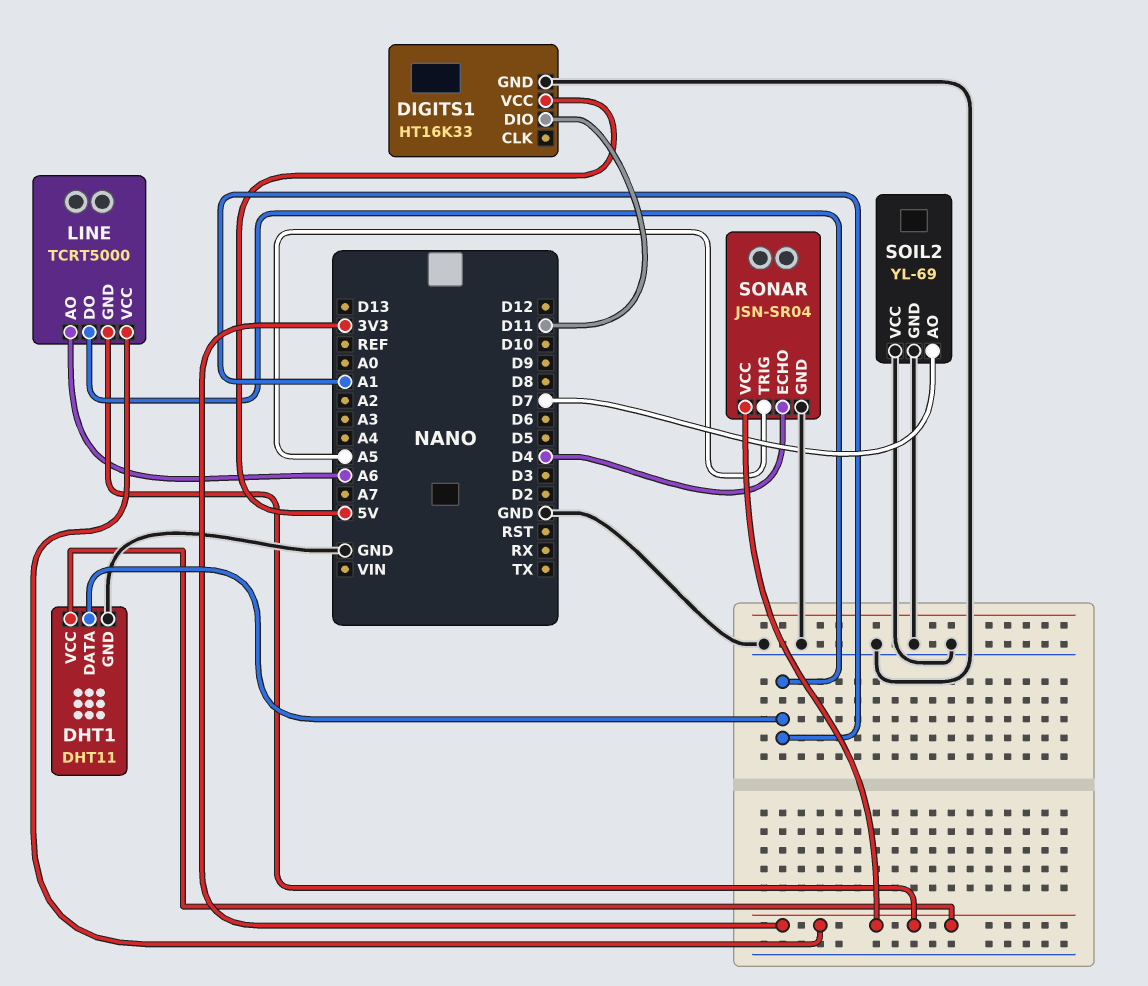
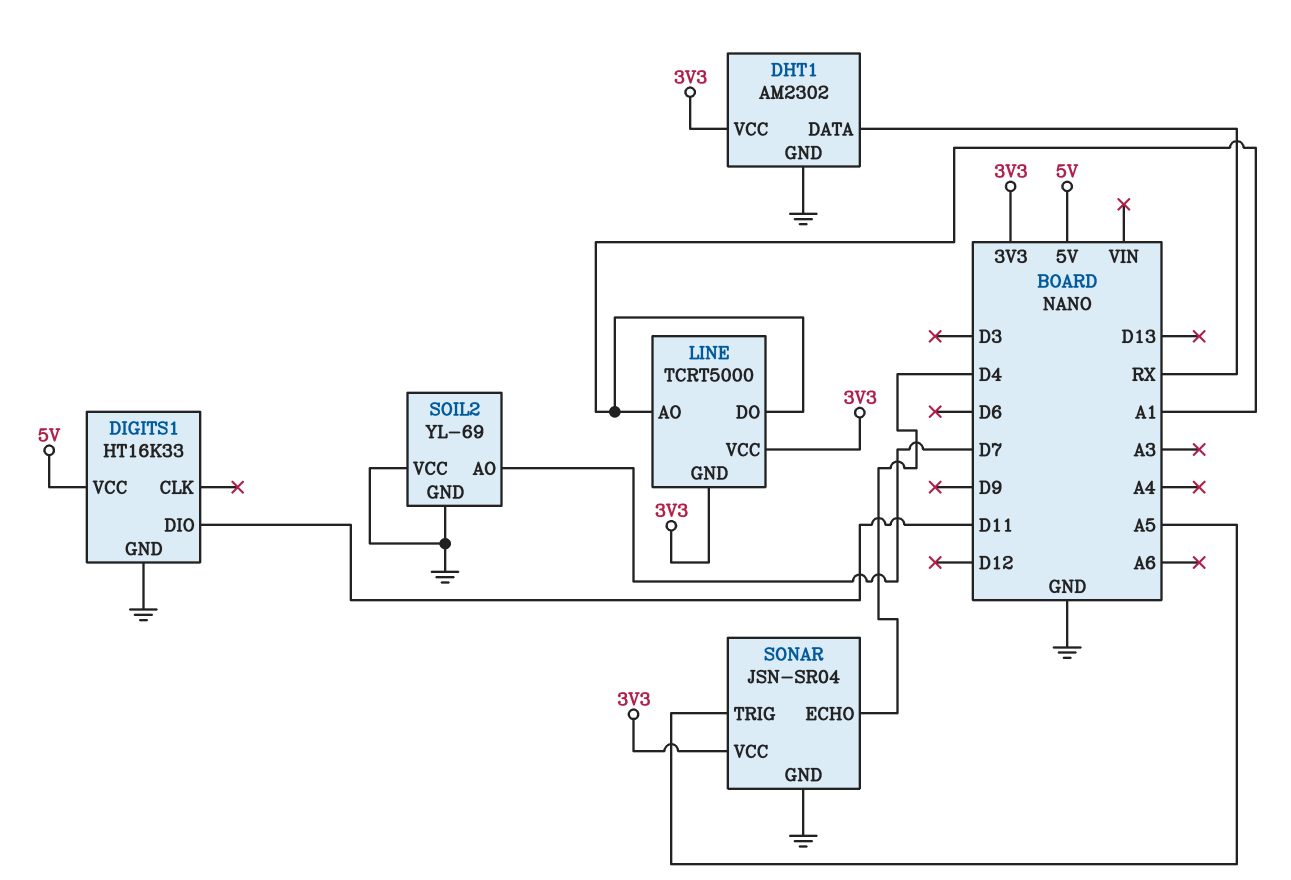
DHT1: DHT11 -> AM2302
DHT1 pin DATA: A1 -> RX
LINE pin AO: A6 -> A1

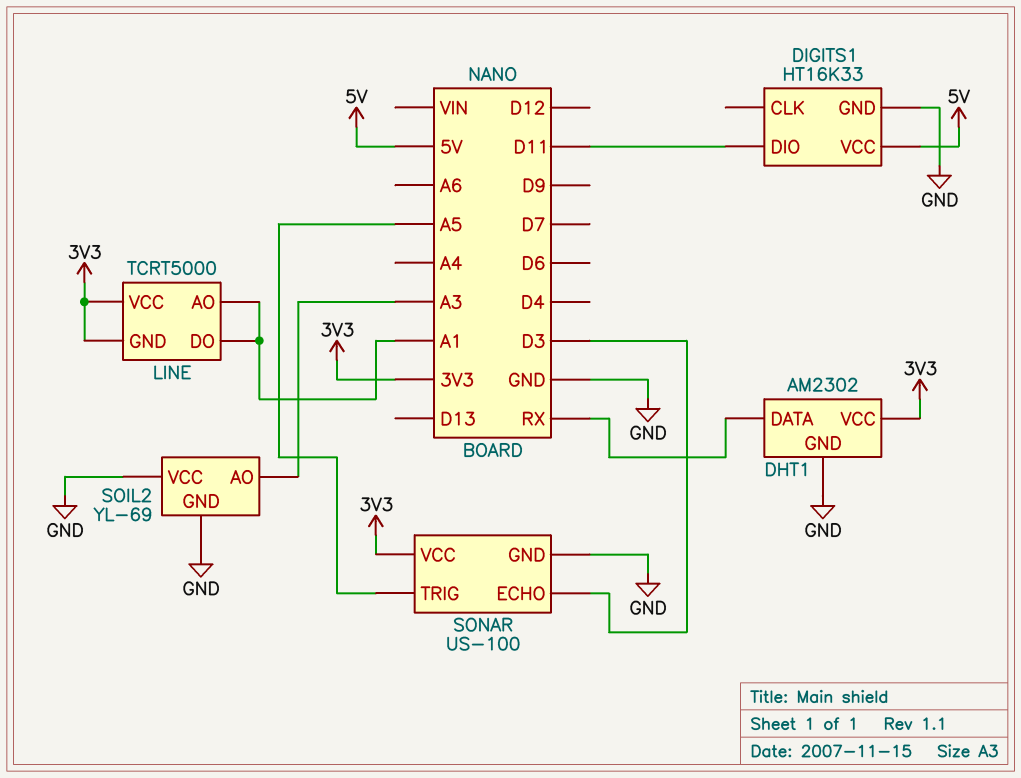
SOIL2 pin AO: D7 -> A3
SONAR: JSN-SR04 -> US-100
SONAR pin ECHO: D4 -> D3

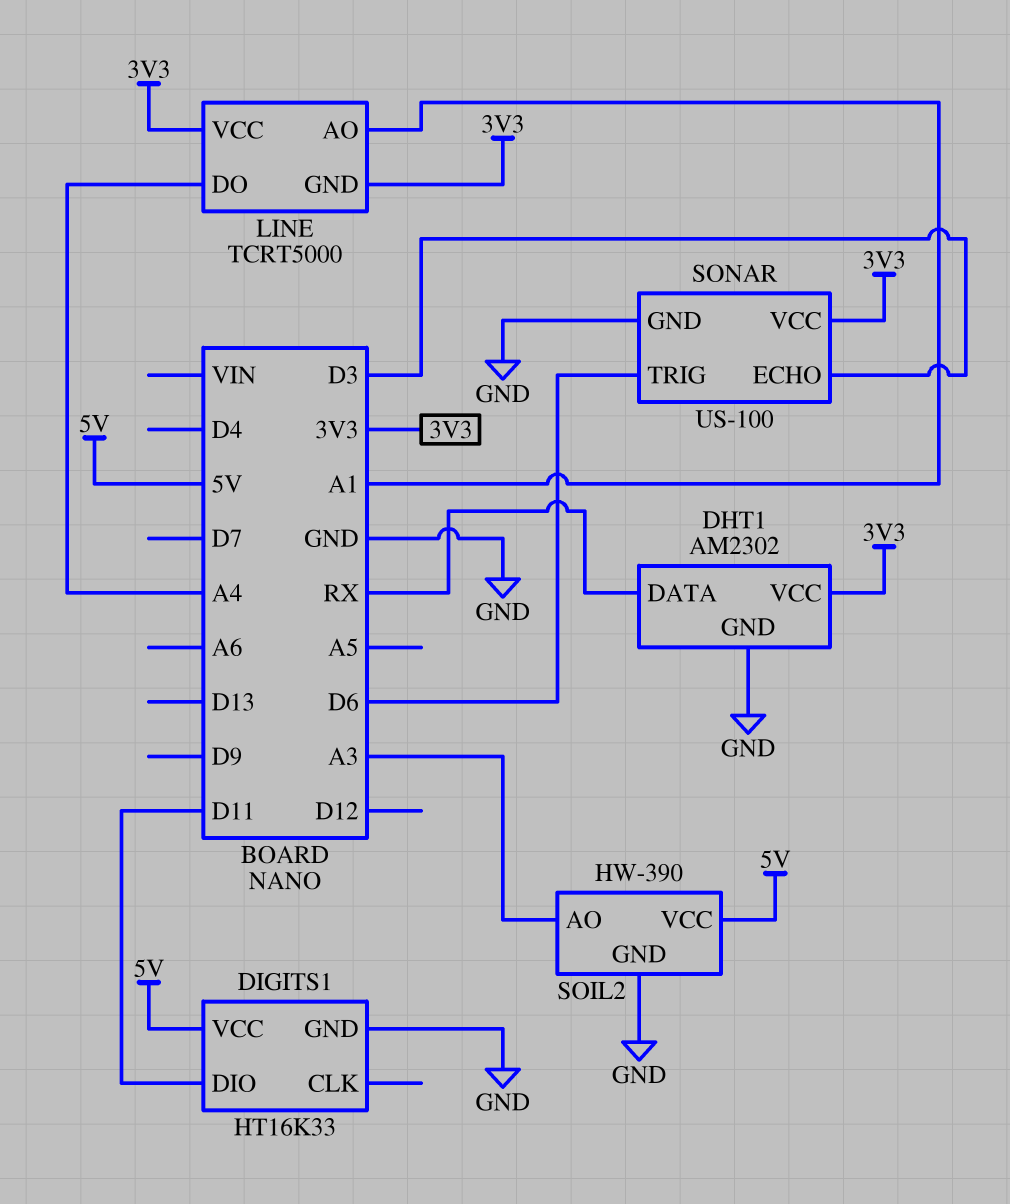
LINE pin DO: A1 -> A4
SOIL2: YL-69 -> HW-390
SOIL2 pin VCC: GND -> 5V
SONAR pin TRIG: A5 -> D6

